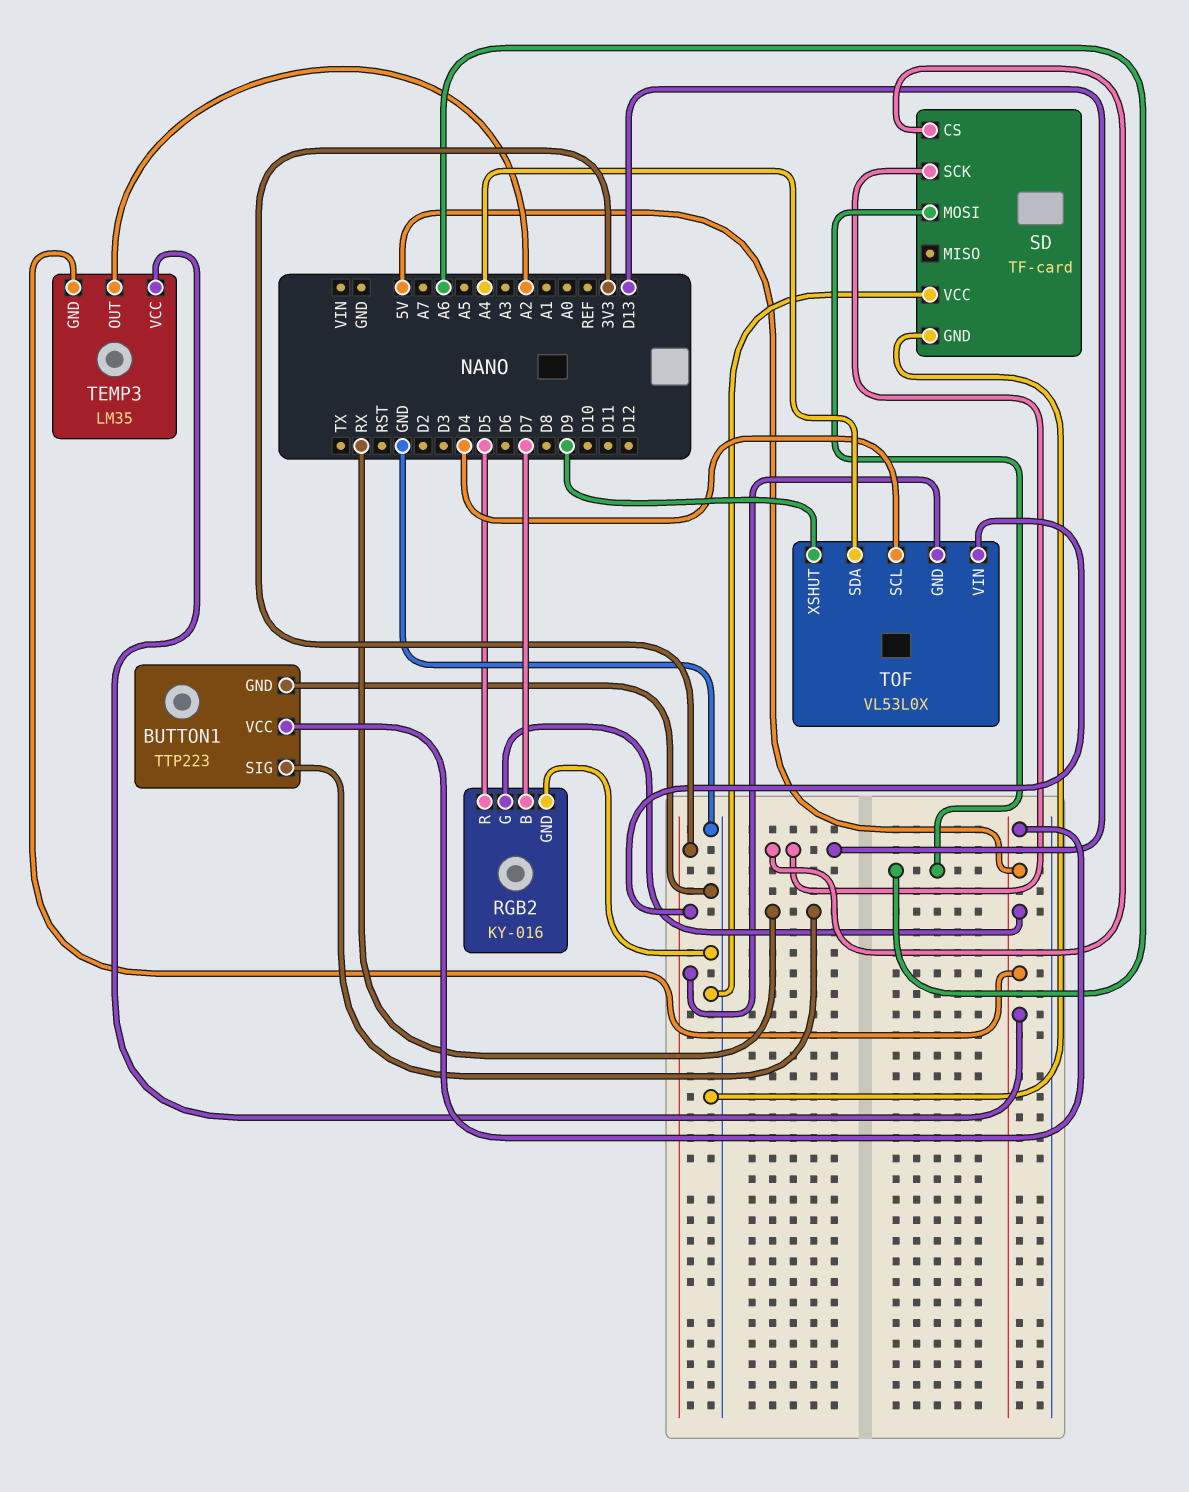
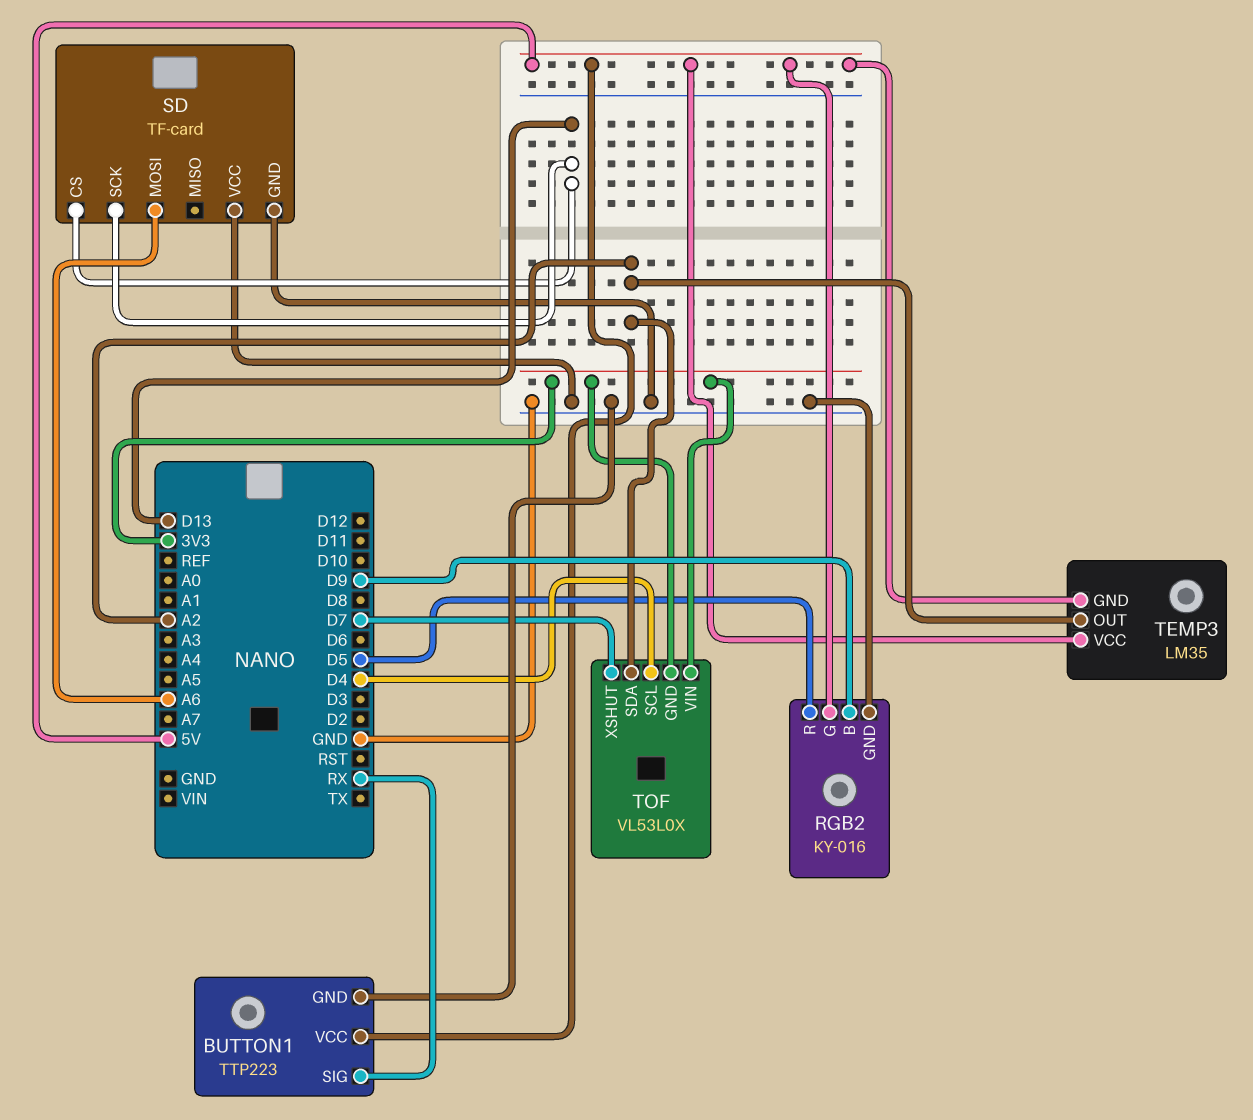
RGB2 pin B: D7 -> D9
TOF pin SDA: A4 -> A2
TOF pin XSHUT: D9 -> D7

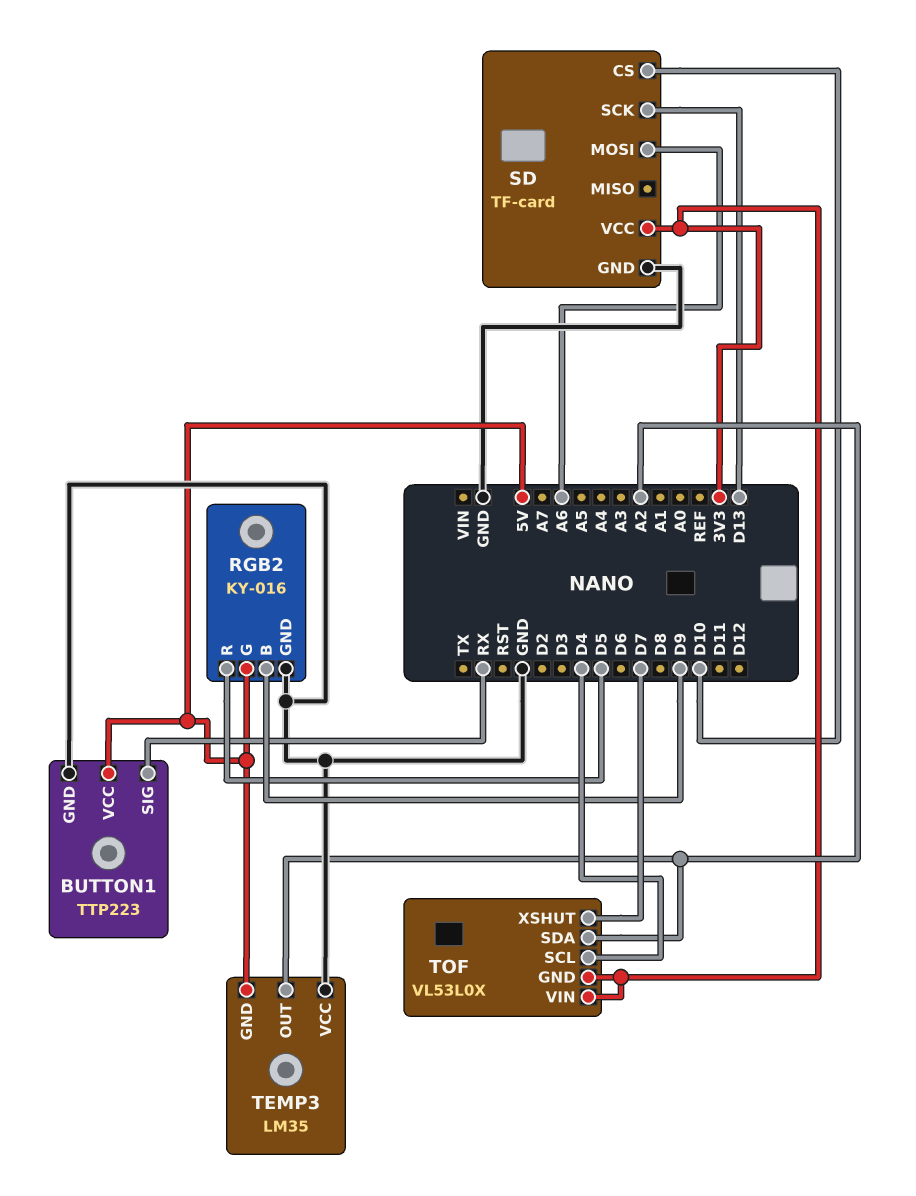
SD pin CS: D13 -> D10
SD pin VCC: GND -> 3V3
TEMP3 pin VCC: 5V -> GND

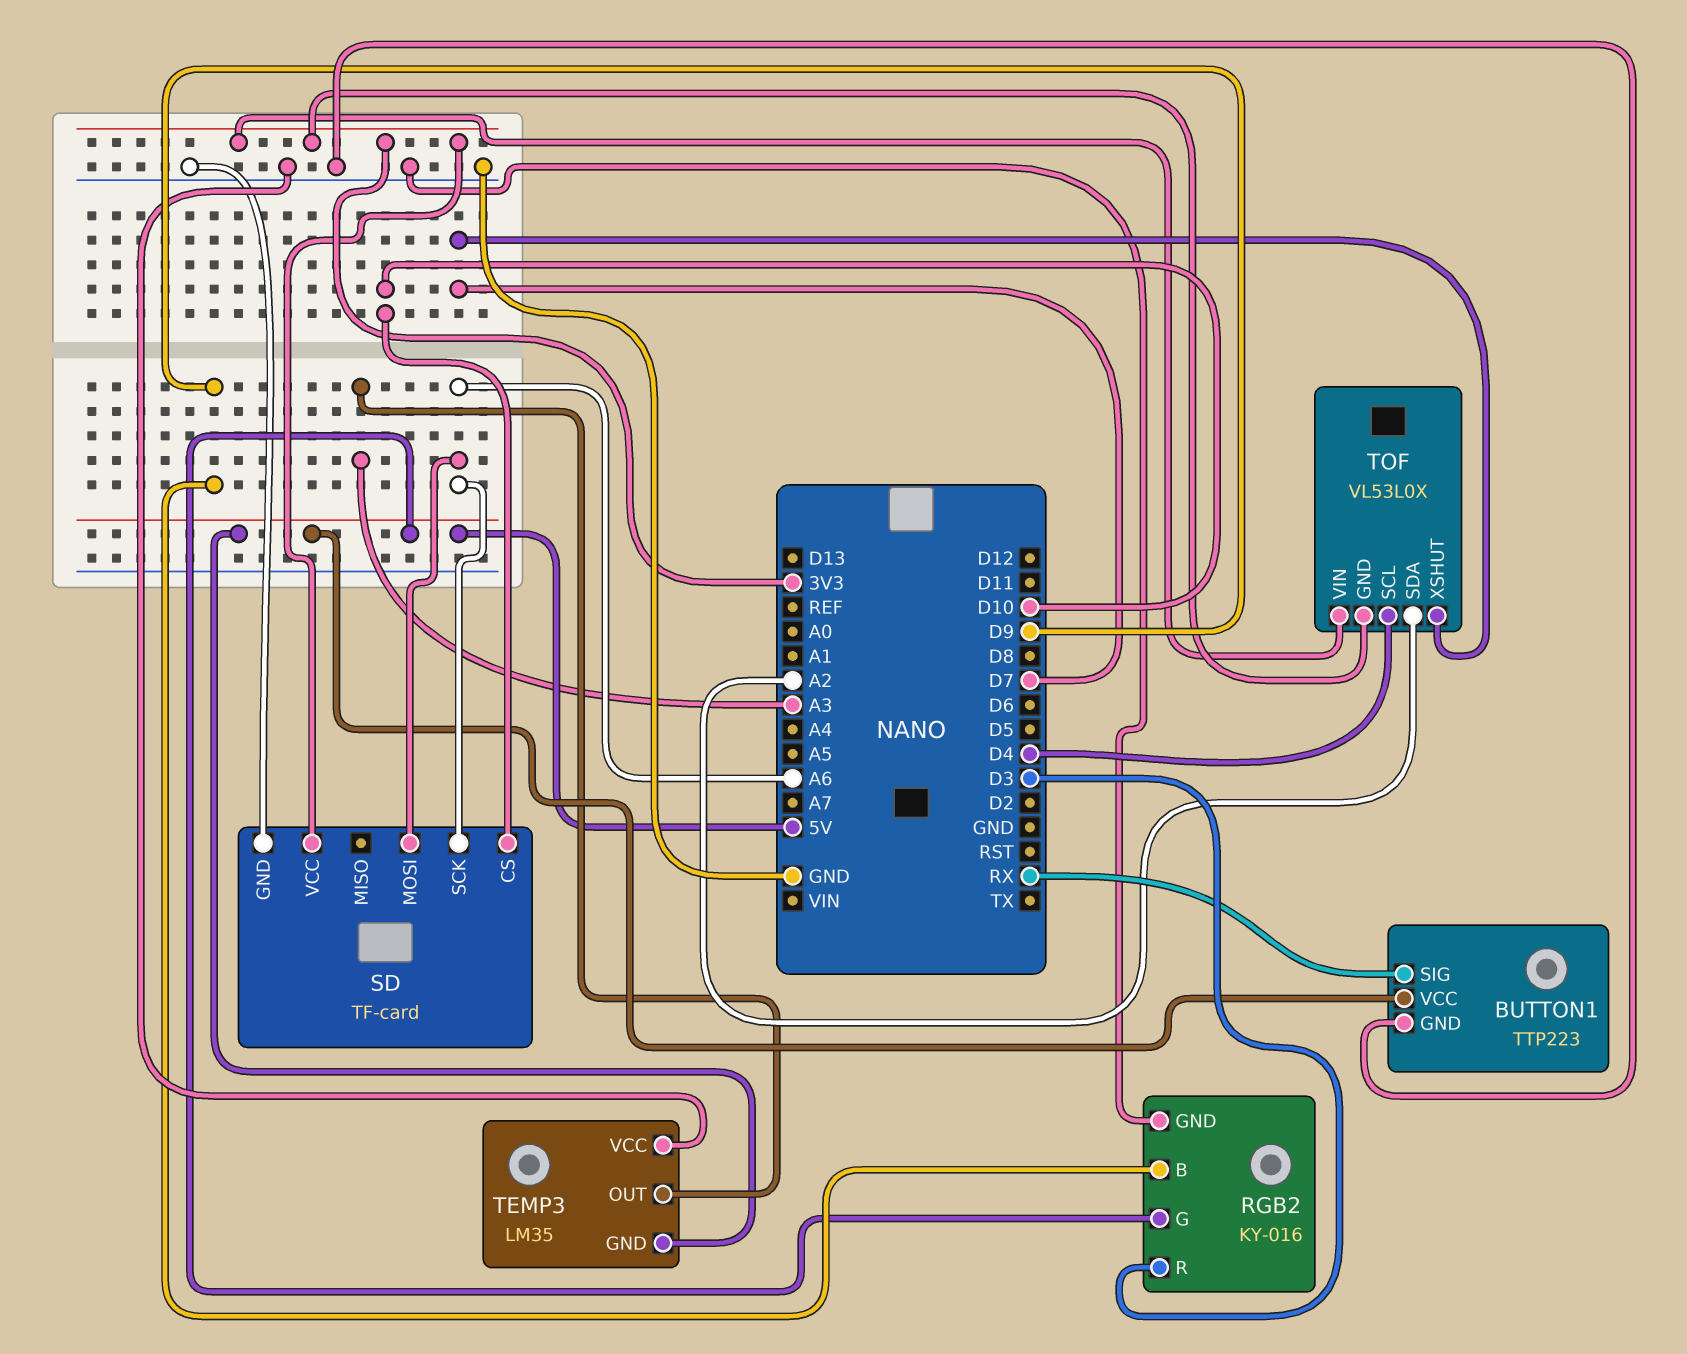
RGB2 pin R: D5 -> D3
SD pin SCK: D13 -> A6
TEMP3 pin OUT: A2 -> A3

